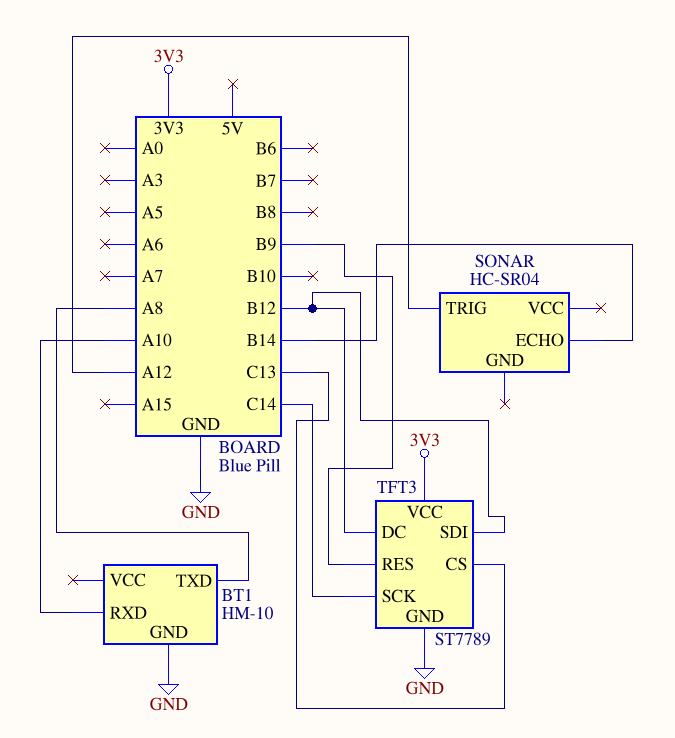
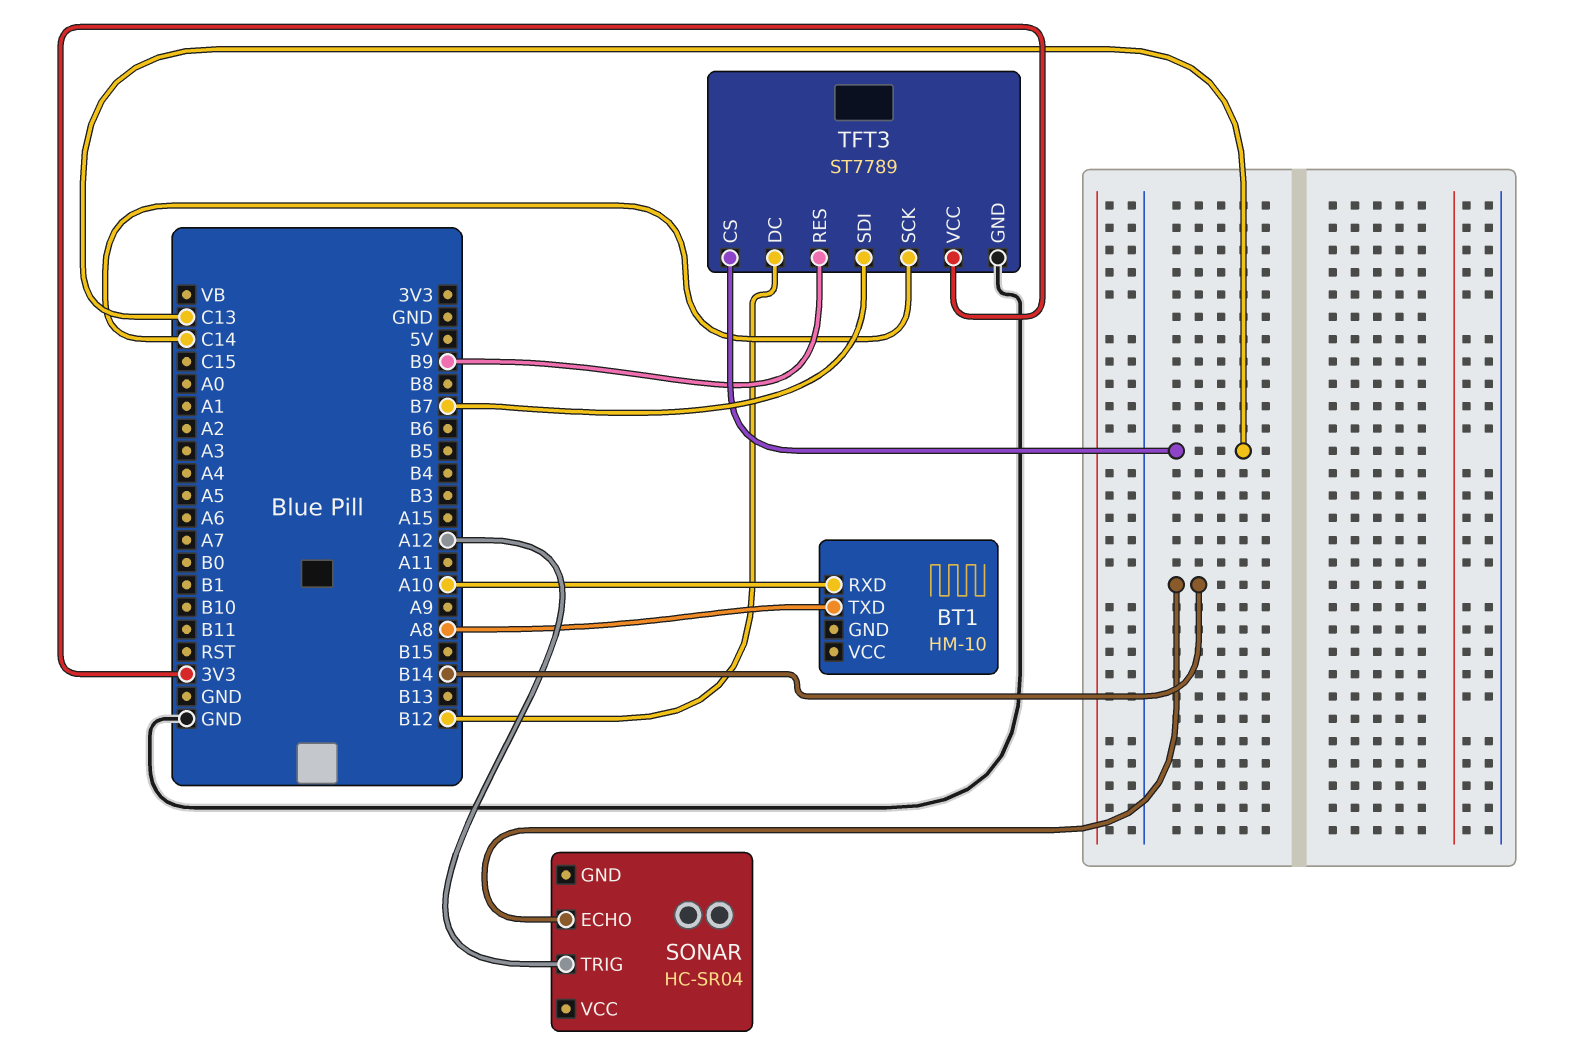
BT1 pin GND: GND -> none
TFT3 pin SDI: B12 -> B7

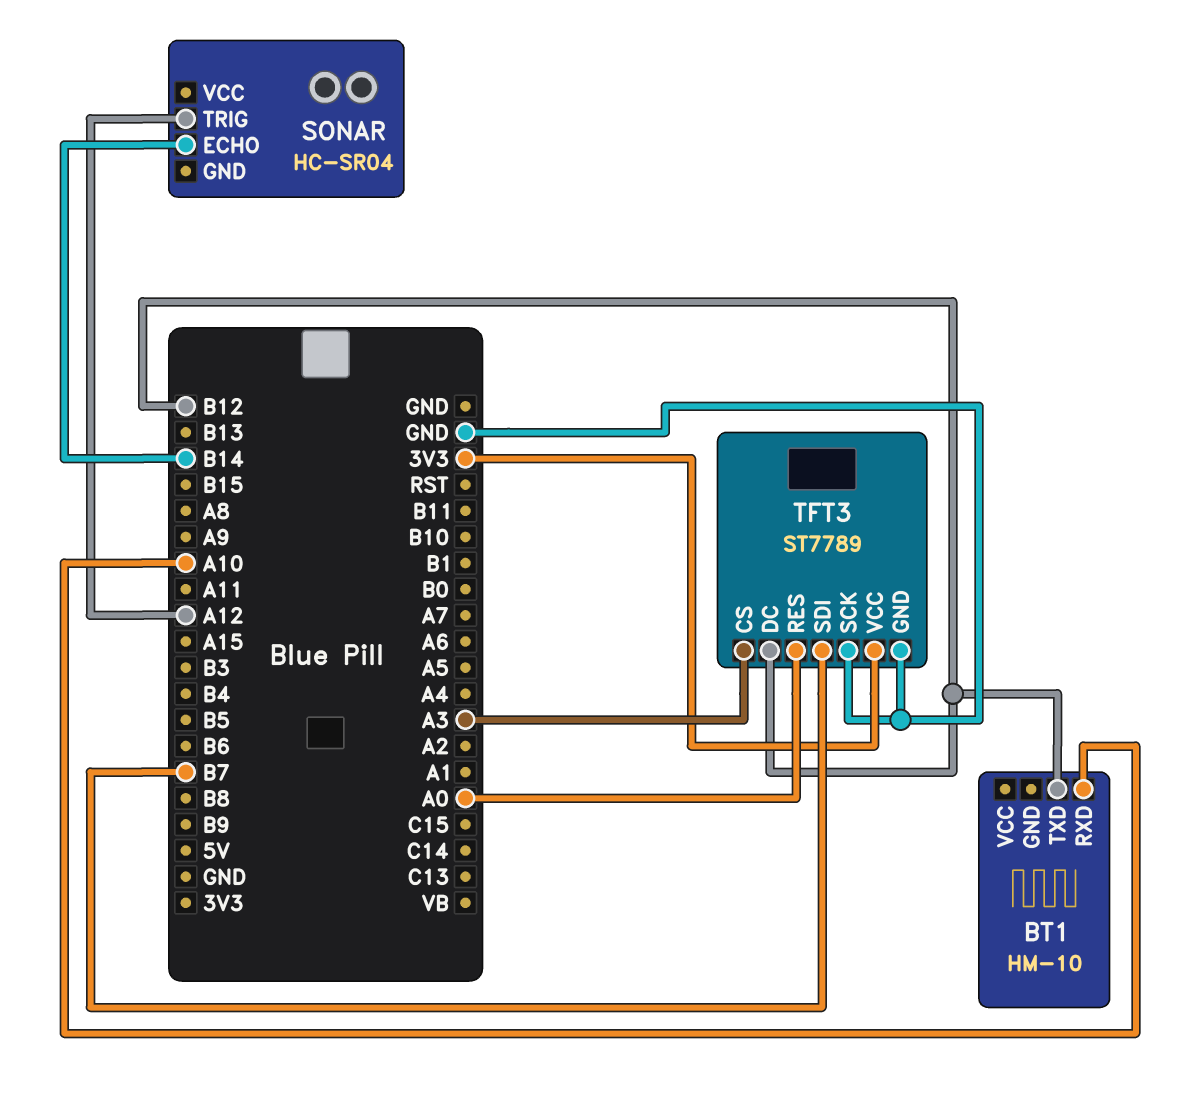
BT1 pin TXD: A8 -> B12
TFT3 pin CS: C13 -> A3
TFT3 pin RES: B9 -> A0
TFT3 pin SCK: C14 -> GND

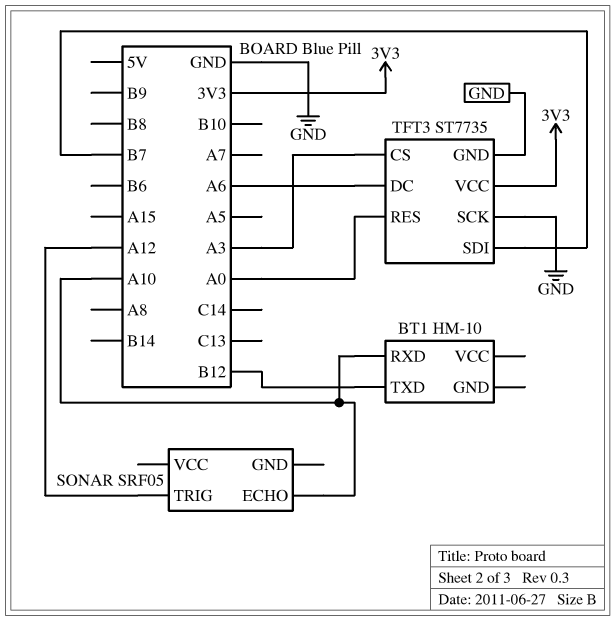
SONAR: HC-SR04 -> SRF05
SONAR pin ECHO: B14 -> A10
TFT3: ST7789 -> ST7735
TFT3 pin DC: B12 -> A6

